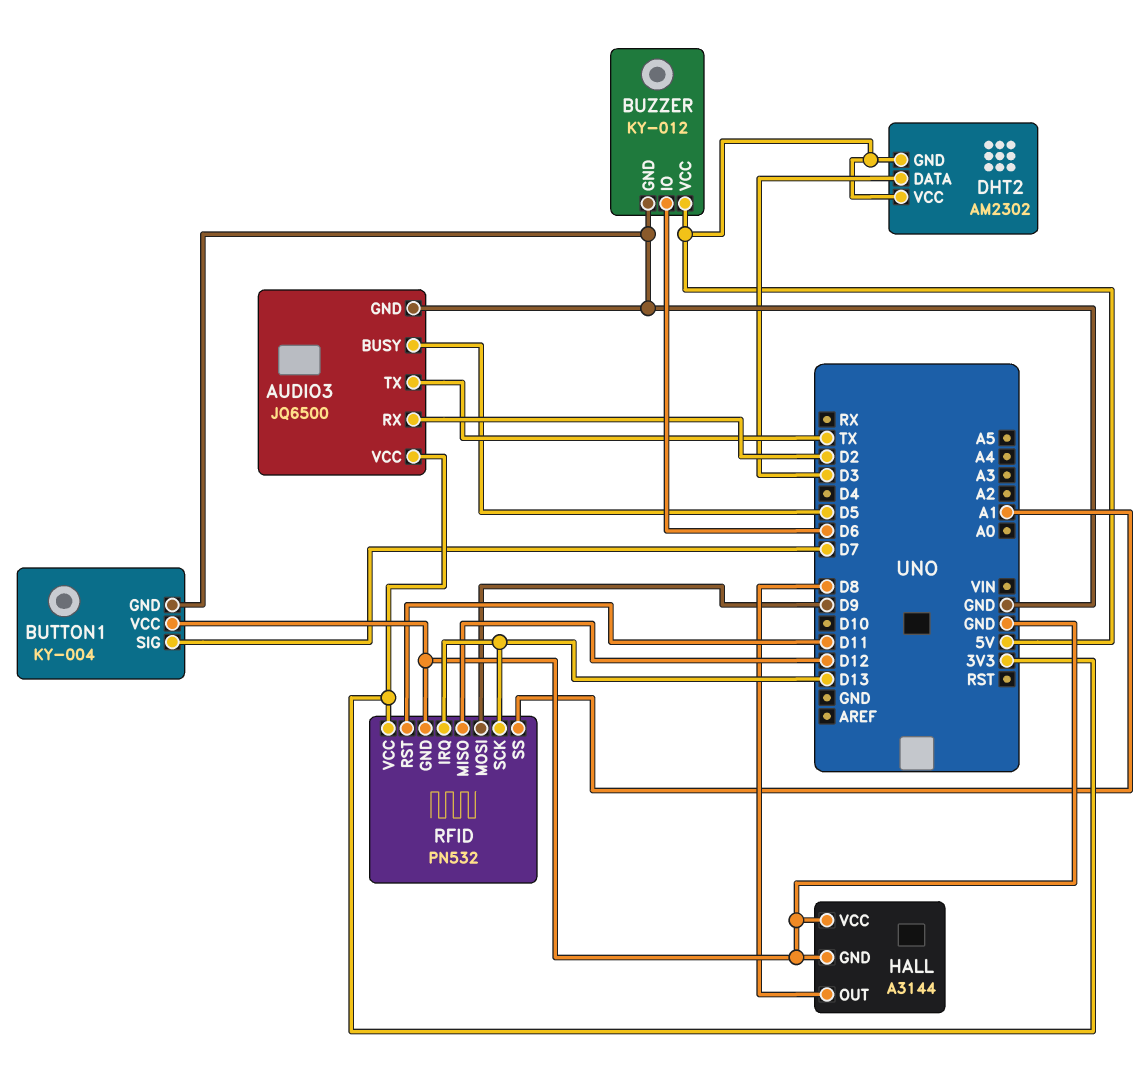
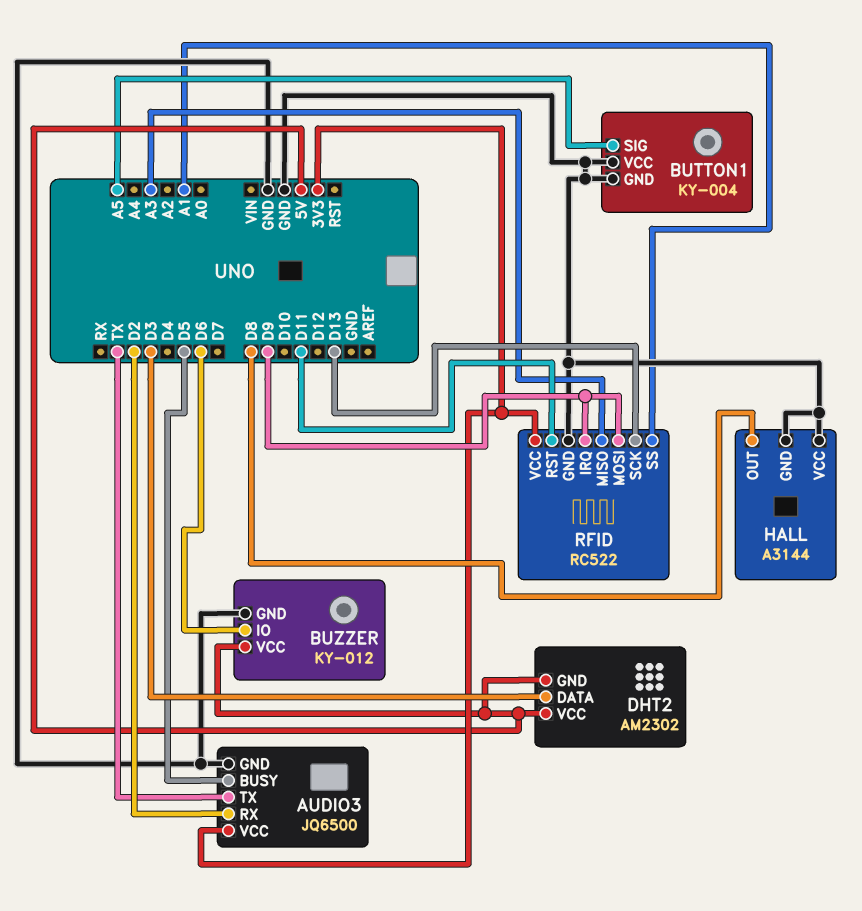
BUTTON1 pin SIG: D7 -> A5
RFID: PN532 -> RC522
RFID pin IRQ: D13 -> D9
RFID pin MISO: D12 -> A3

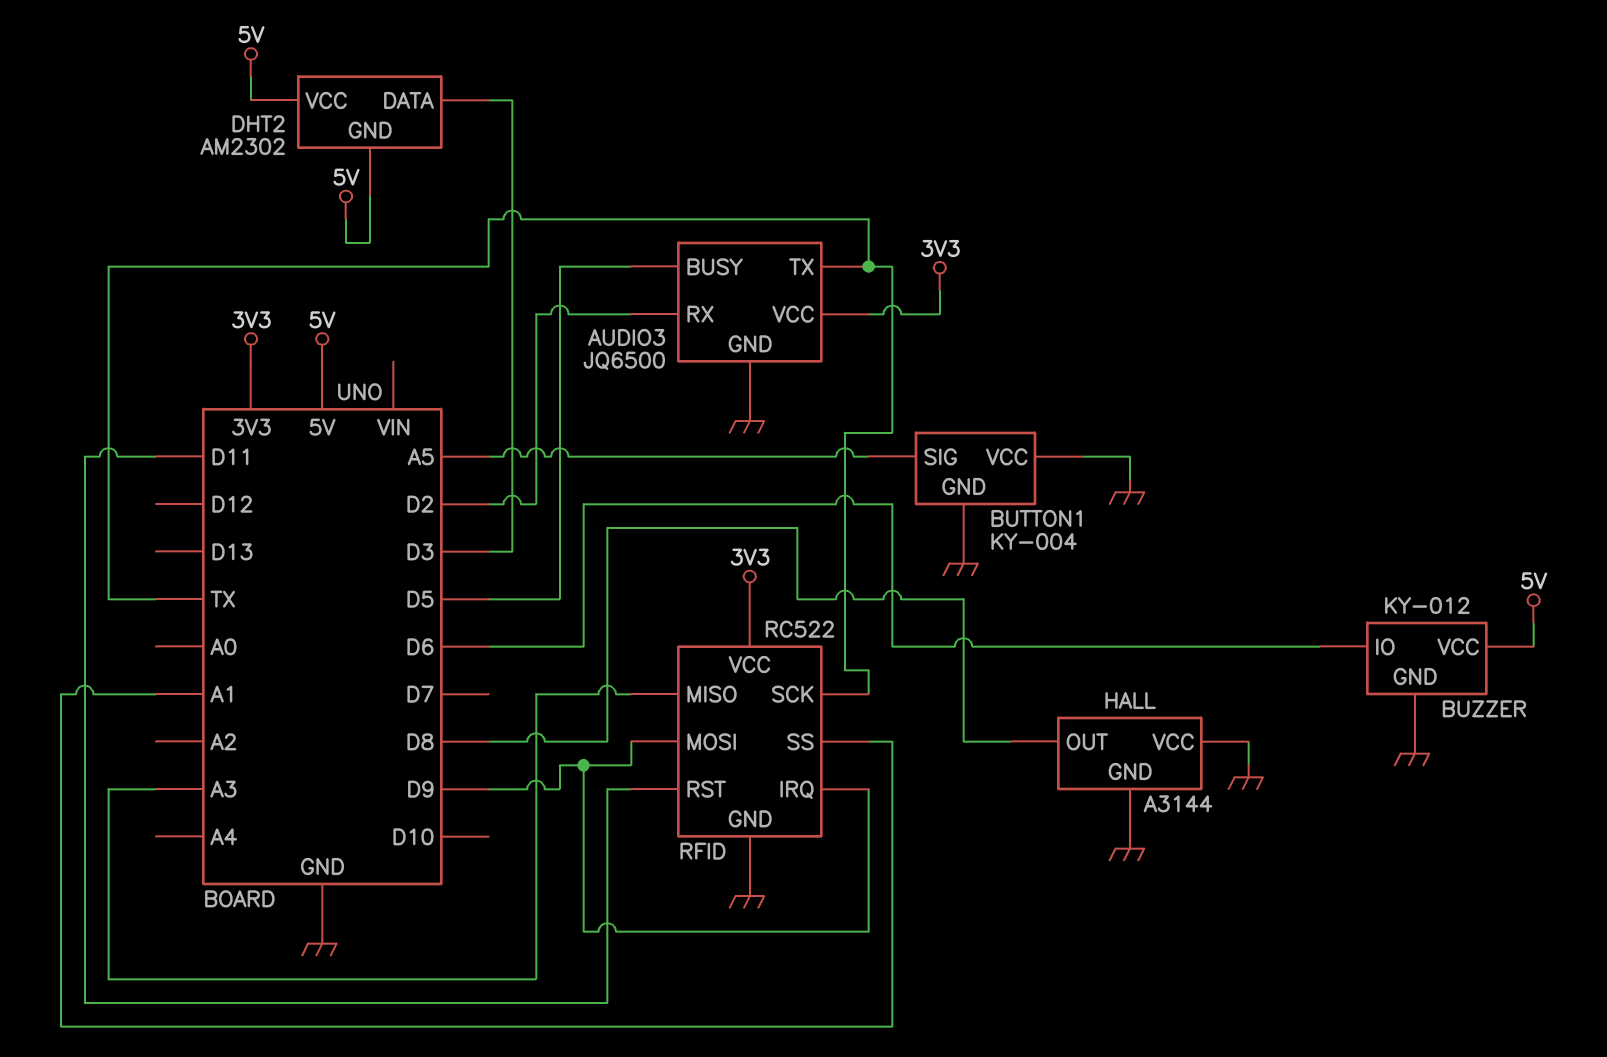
RFID pin SCK: D13 -> TX

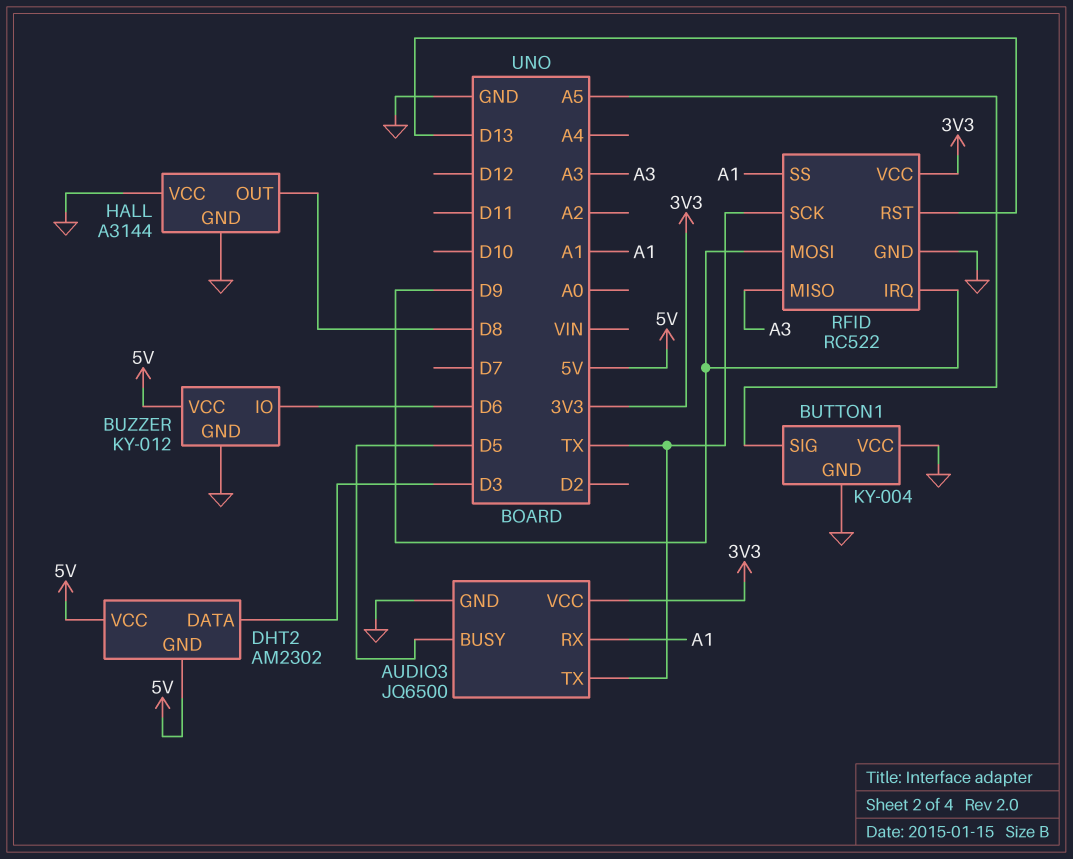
AUDIO3 pin RX: D2 -> A1
RFID pin RST: D11 -> D13

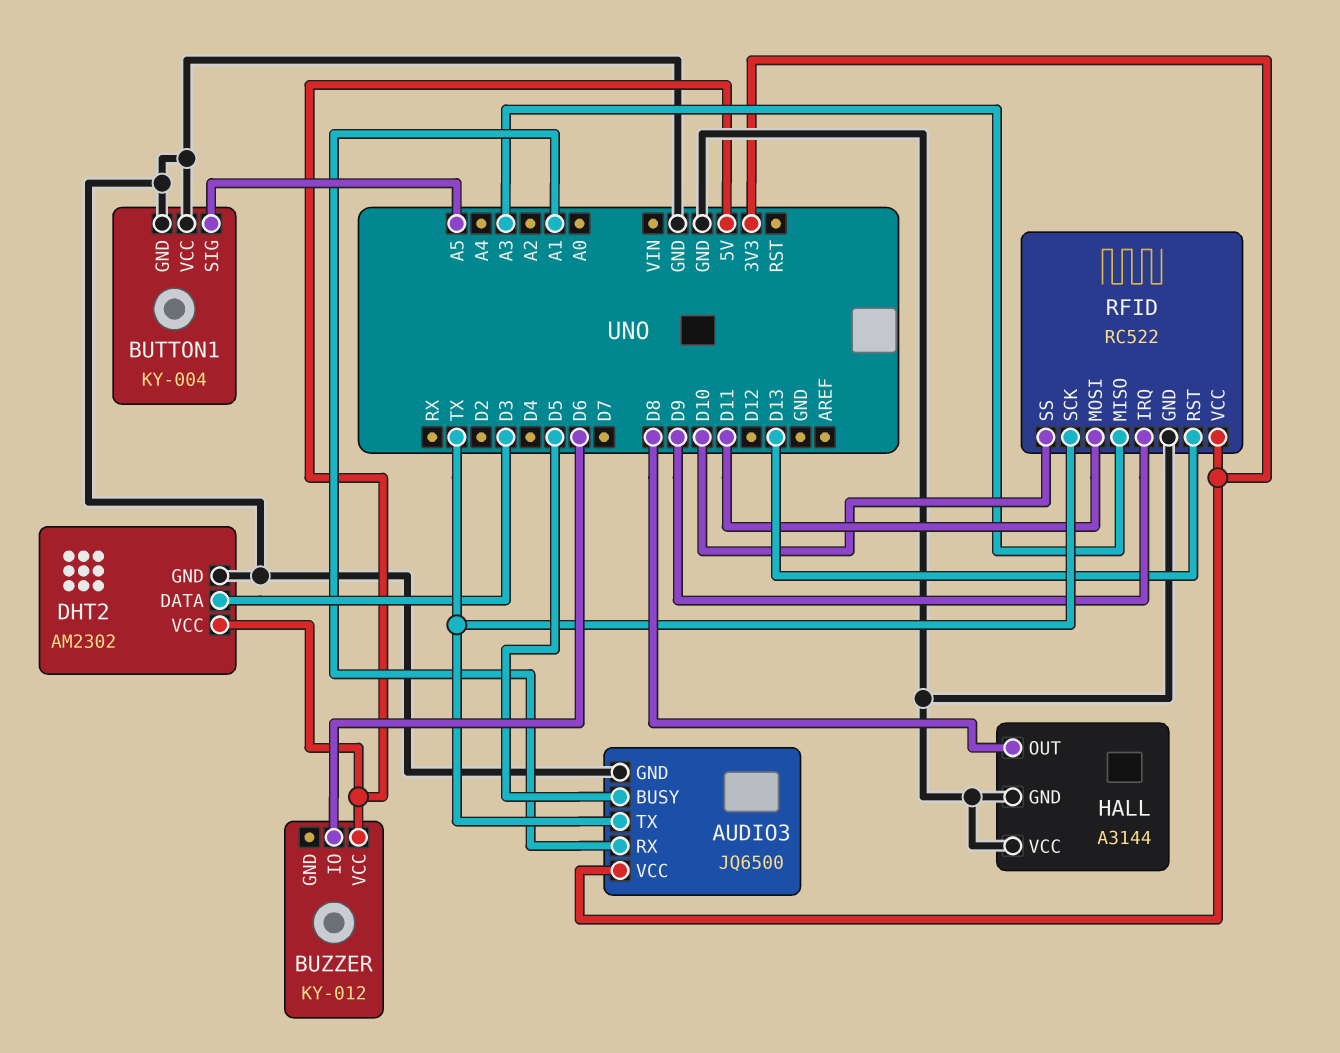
BUZZER pin GND: GND -> none
DHT2 pin GND: 5V -> GND
RFID pin MOSI: D9 -> D11
RFID pin SS: A1 -> D10

